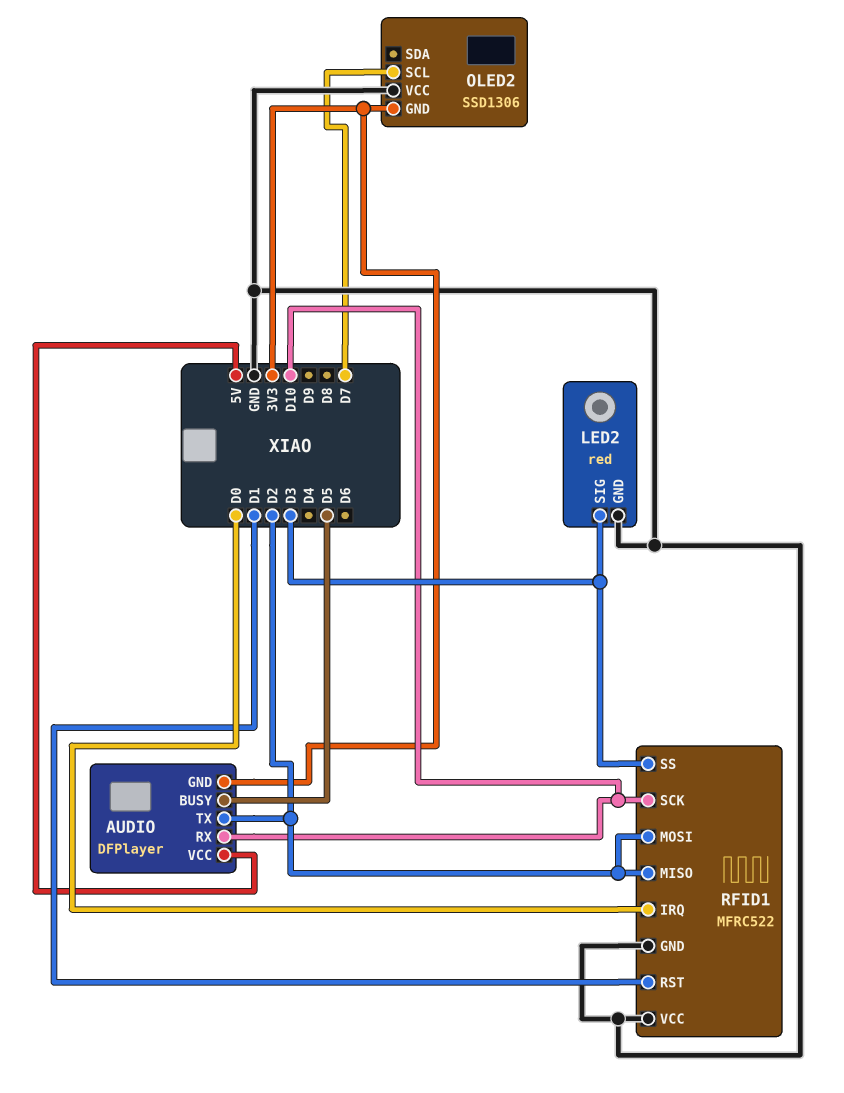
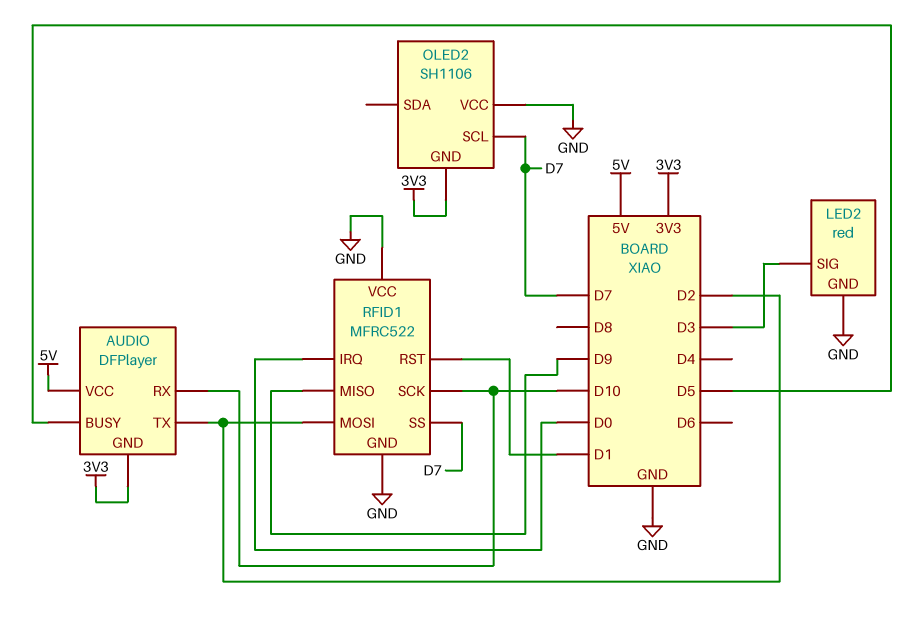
OLED2: SSD1306 -> SH1106
RFID1 pin MISO: D2 -> D9
RFID1 pin SS: D3 -> D7

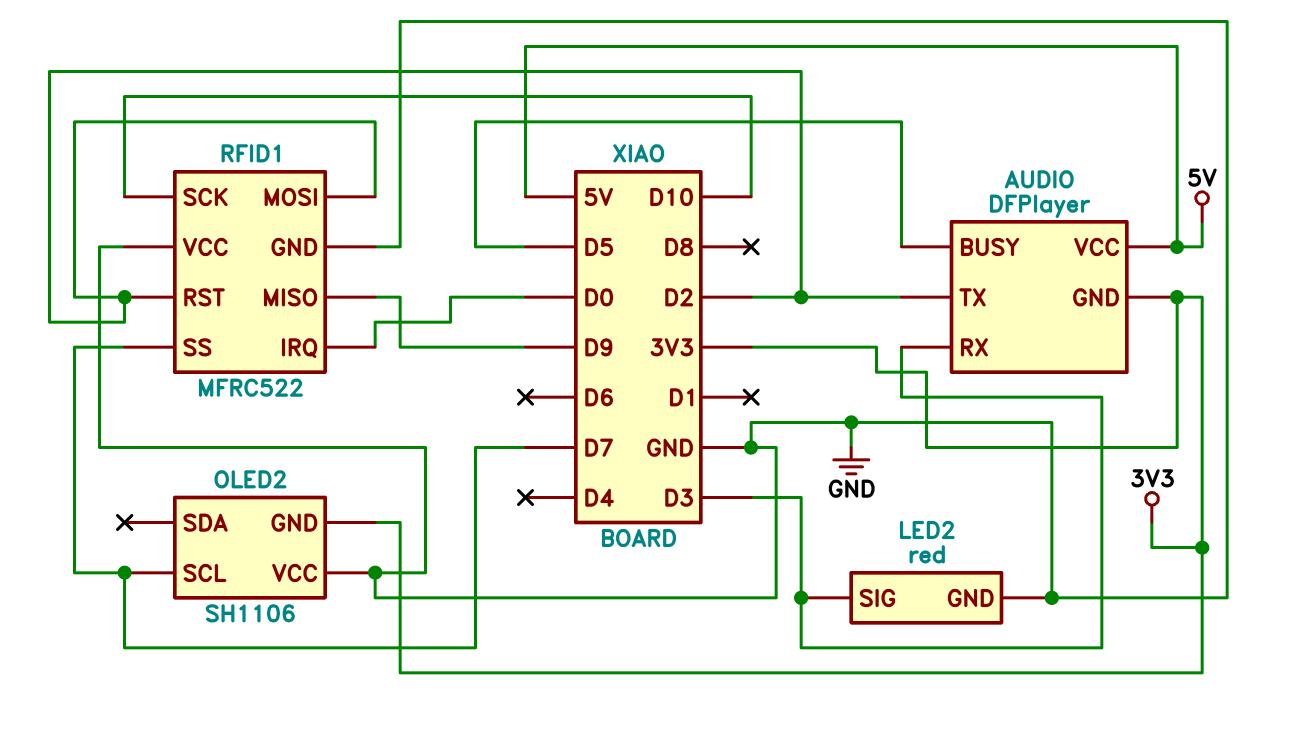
AUDIO pin RX: D10 -> D3
RFID1 pin RST: D1 -> D2

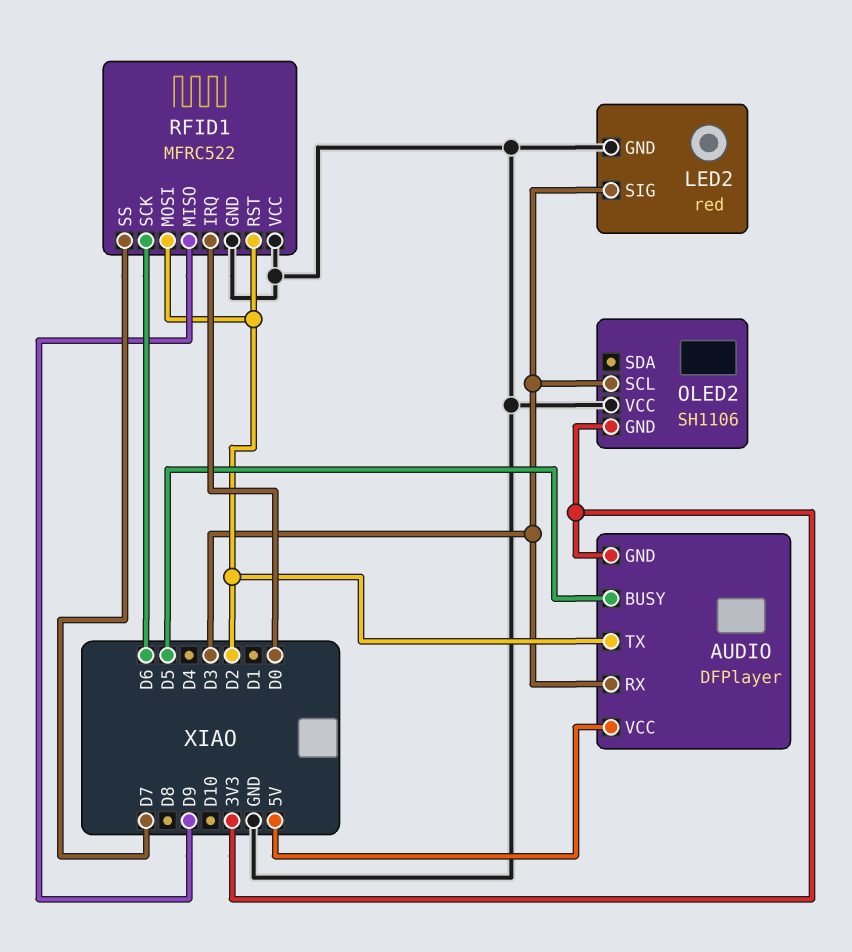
OLED2 pin SCL: D7 -> D3
RFID1 pin SCK: D10 -> D6

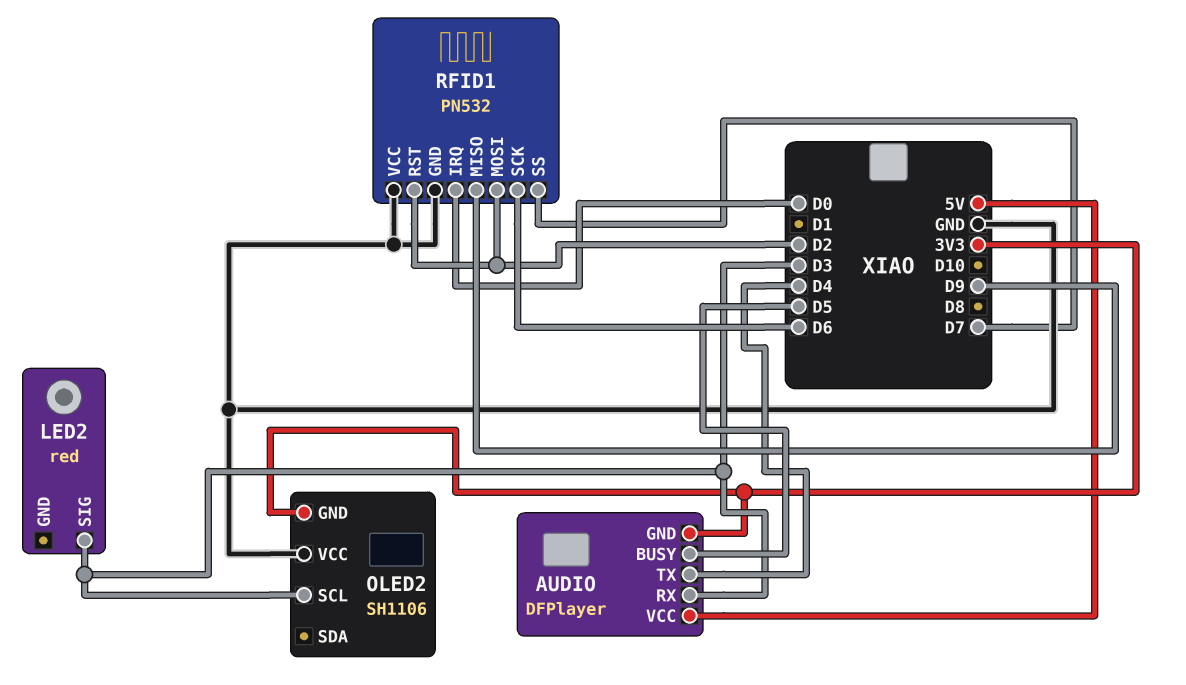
AUDIO pin TX: D2 -> D4
LED2 pin GND: GND -> none
RFID1: MFRC522 -> PN532

